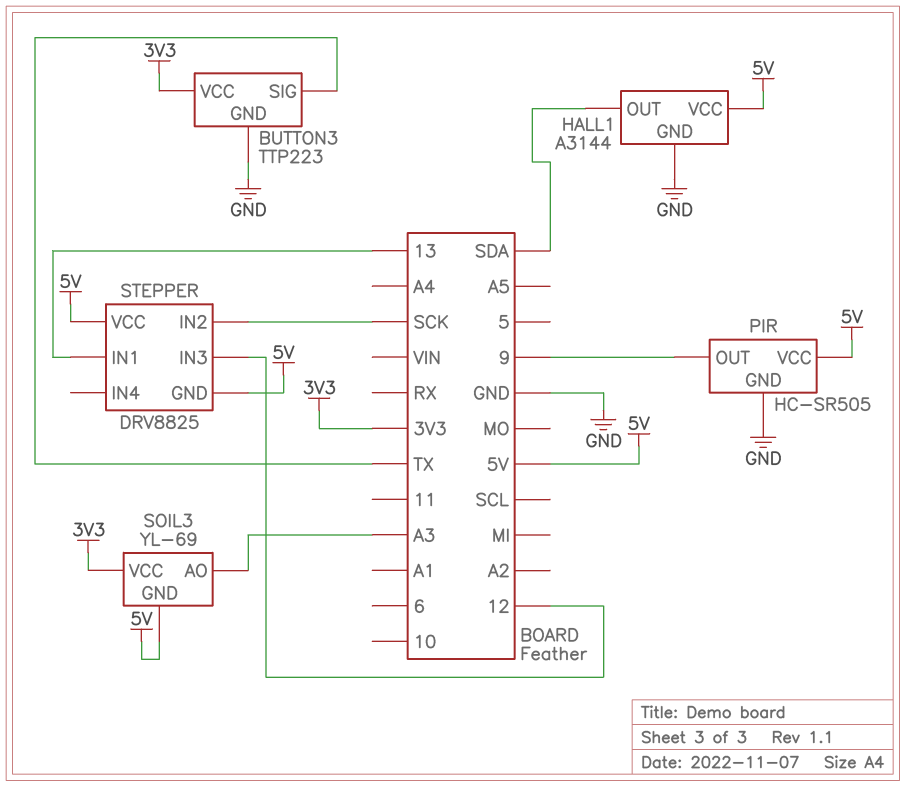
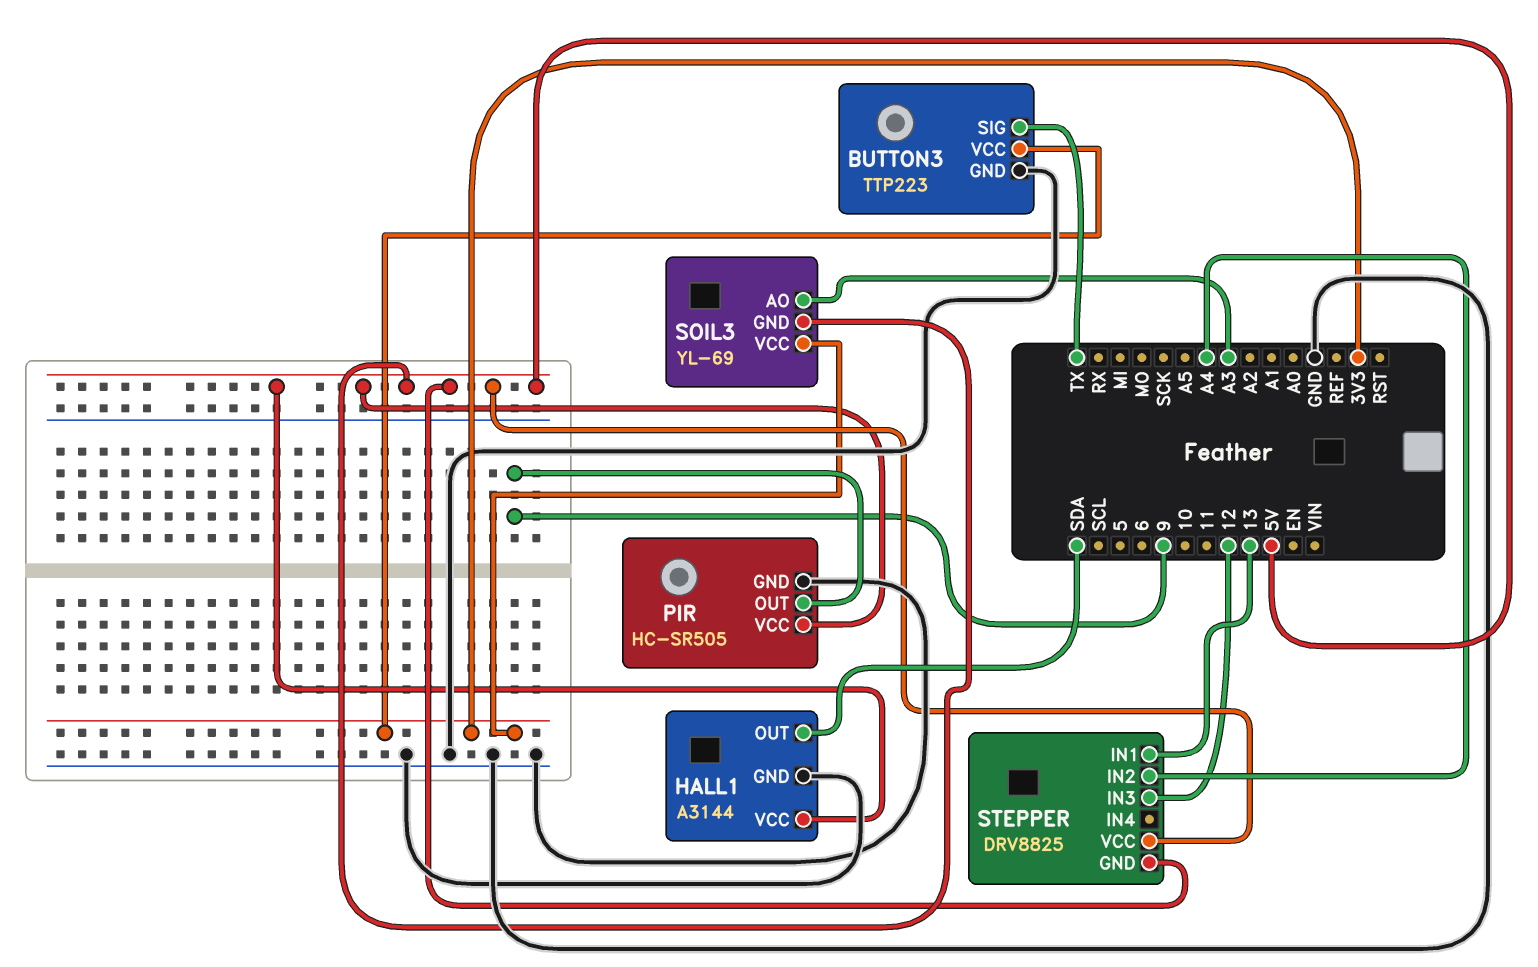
STEPPER pin IN2: SCK -> A4

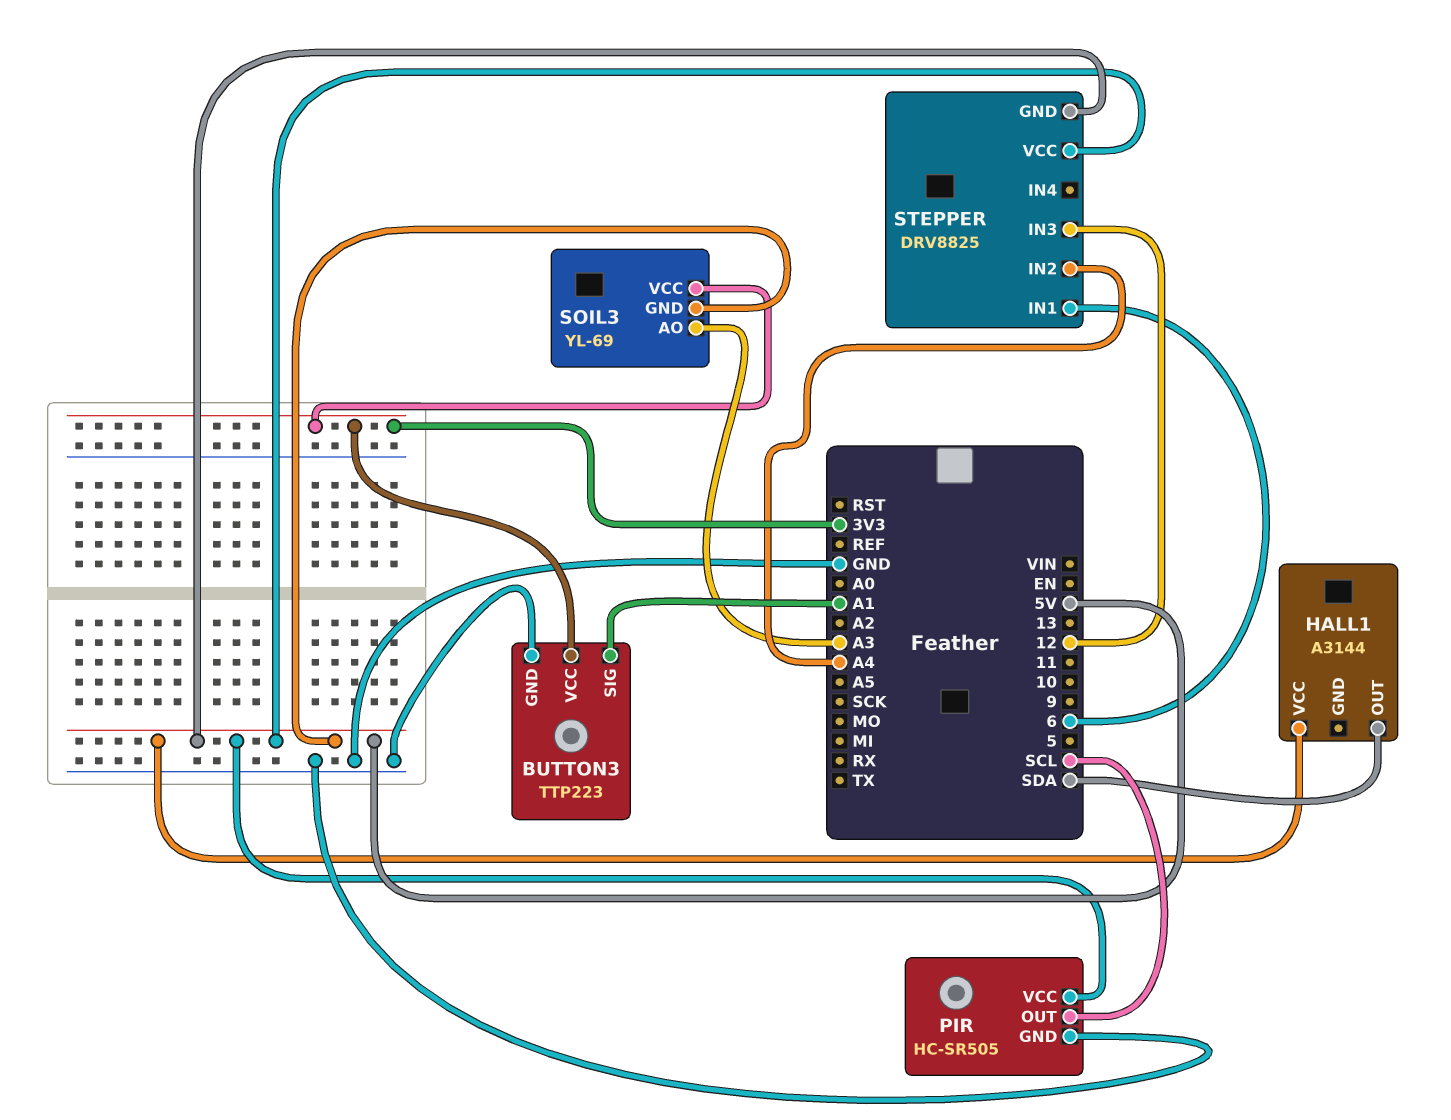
BUTTON3 pin SIG: TX -> A1
HALL1 pin GND: GND -> none
PIR pin OUT: 9 -> SCL
STEPPER pin IN1: 13 -> 6

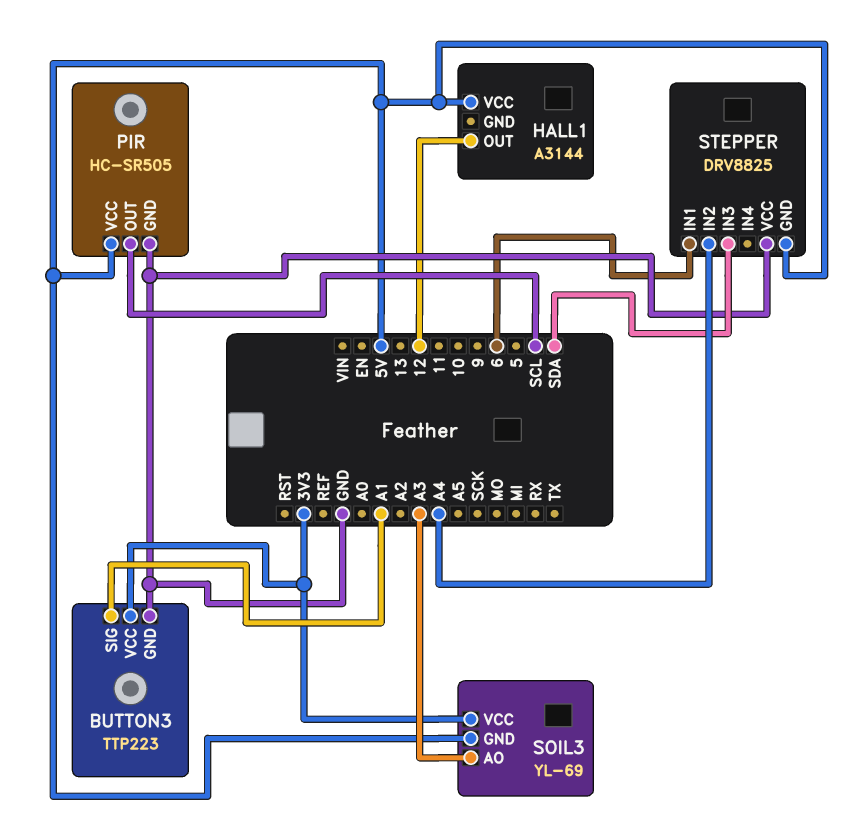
HALL1 pin OUT: SDA -> 12
STEPPER pin IN3: 12 -> SDA
STEPPER pin VCC: 5V -> GND

